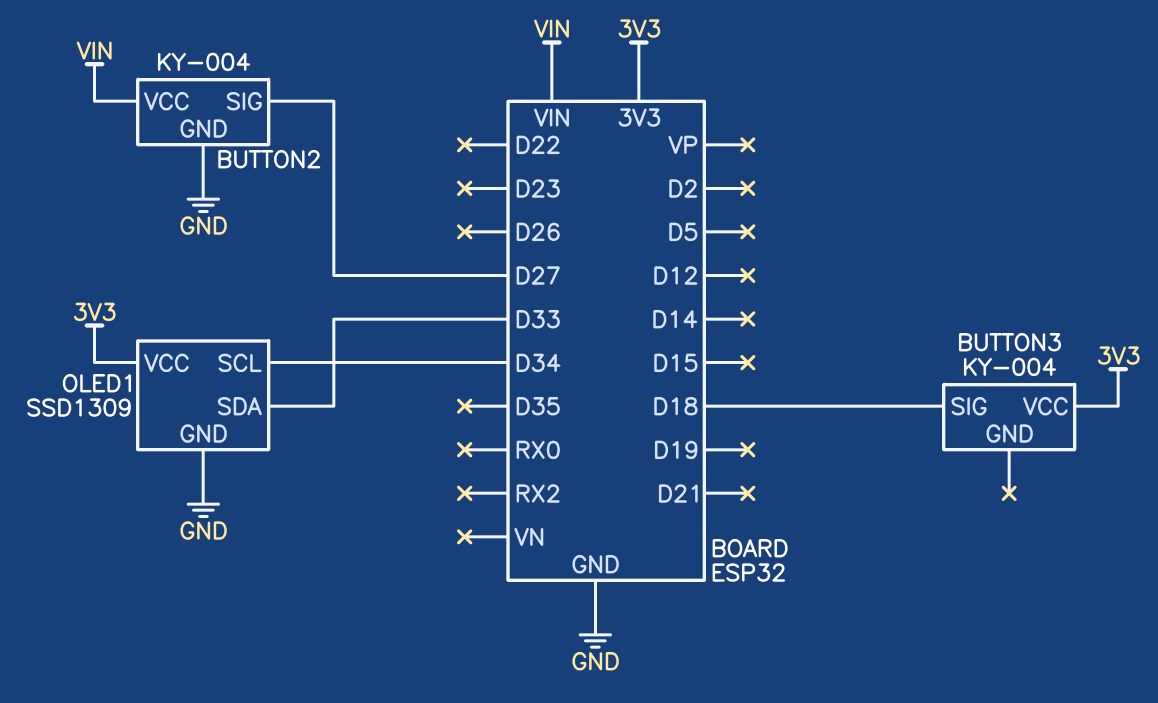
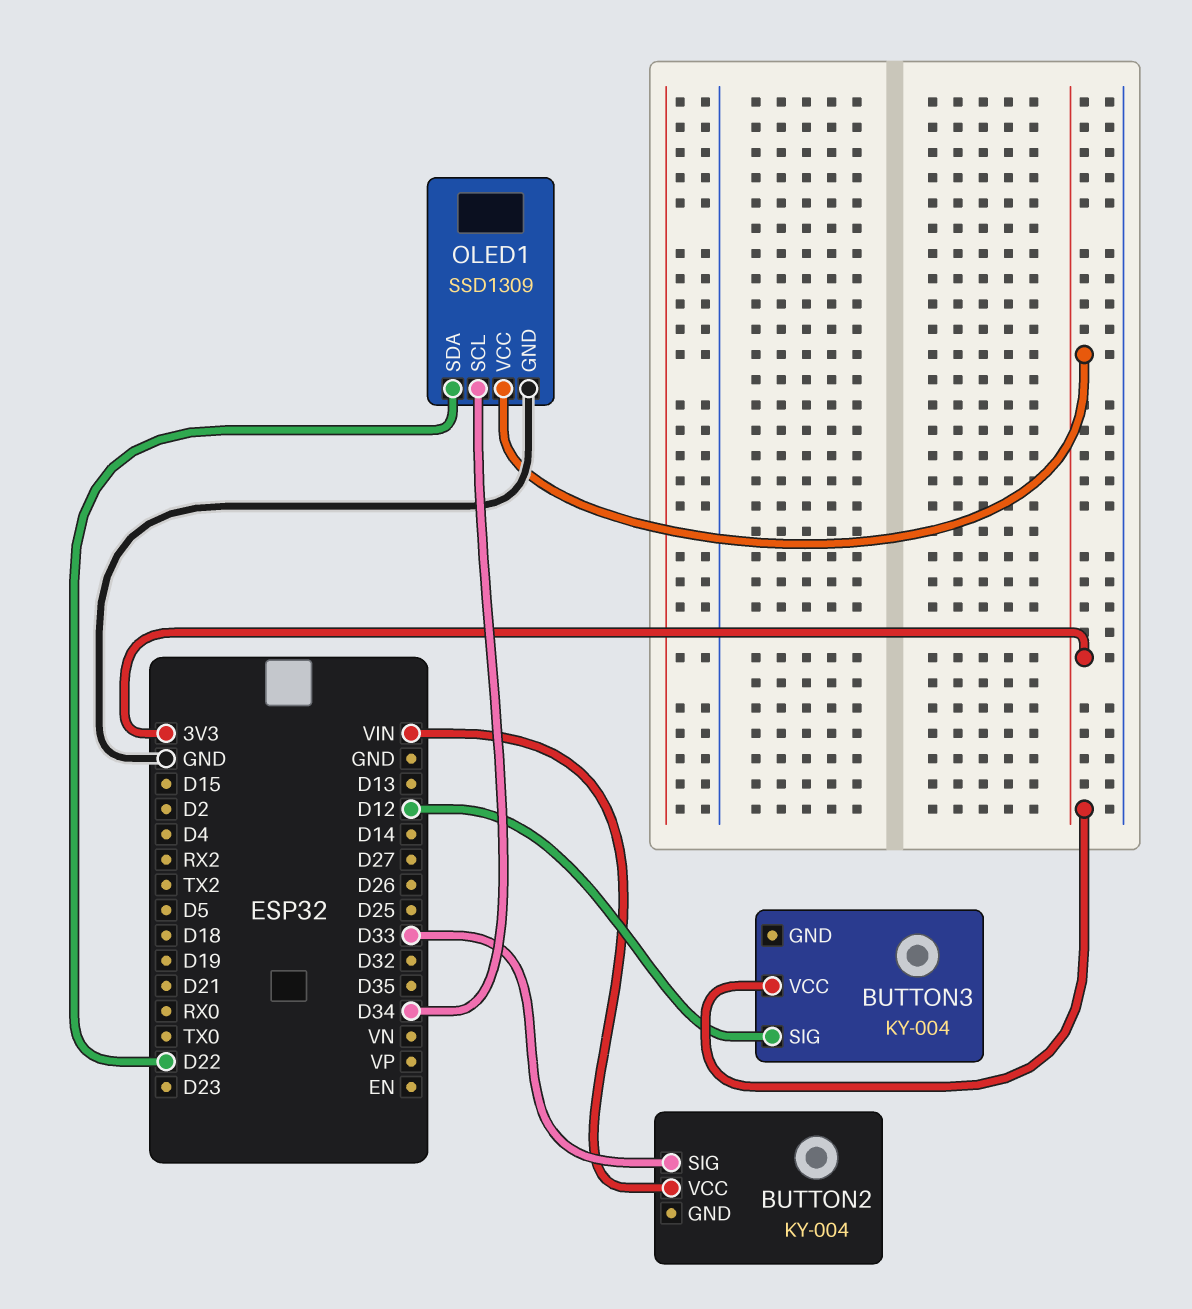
BUTTON2 pin GND: GND -> none
BUTTON2 pin SIG: D27 -> D33
BUTTON3 pin SIG: D18 -> D12
OLED1 pin SDA: D33 -> D22

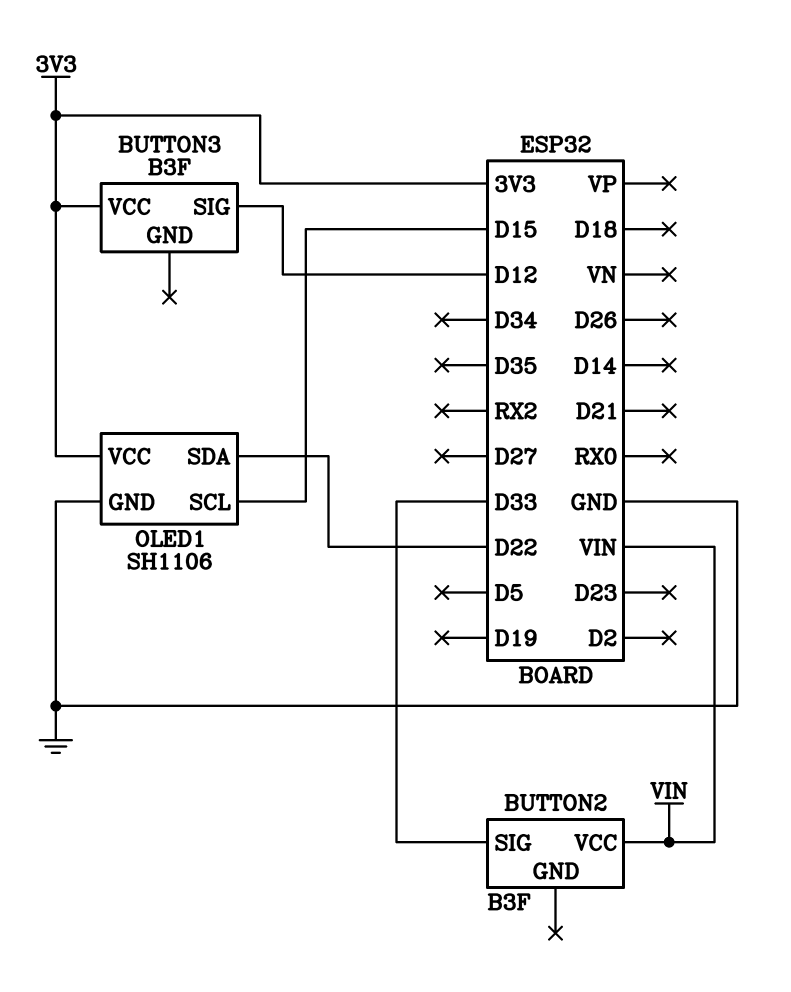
BUTTON2: KY-004 -> B3F
BUTTON3: KY-004 -> B3F
OLED1: SSD1309 -> SH1106
OLED1 pin SCL: D34 -> D15

